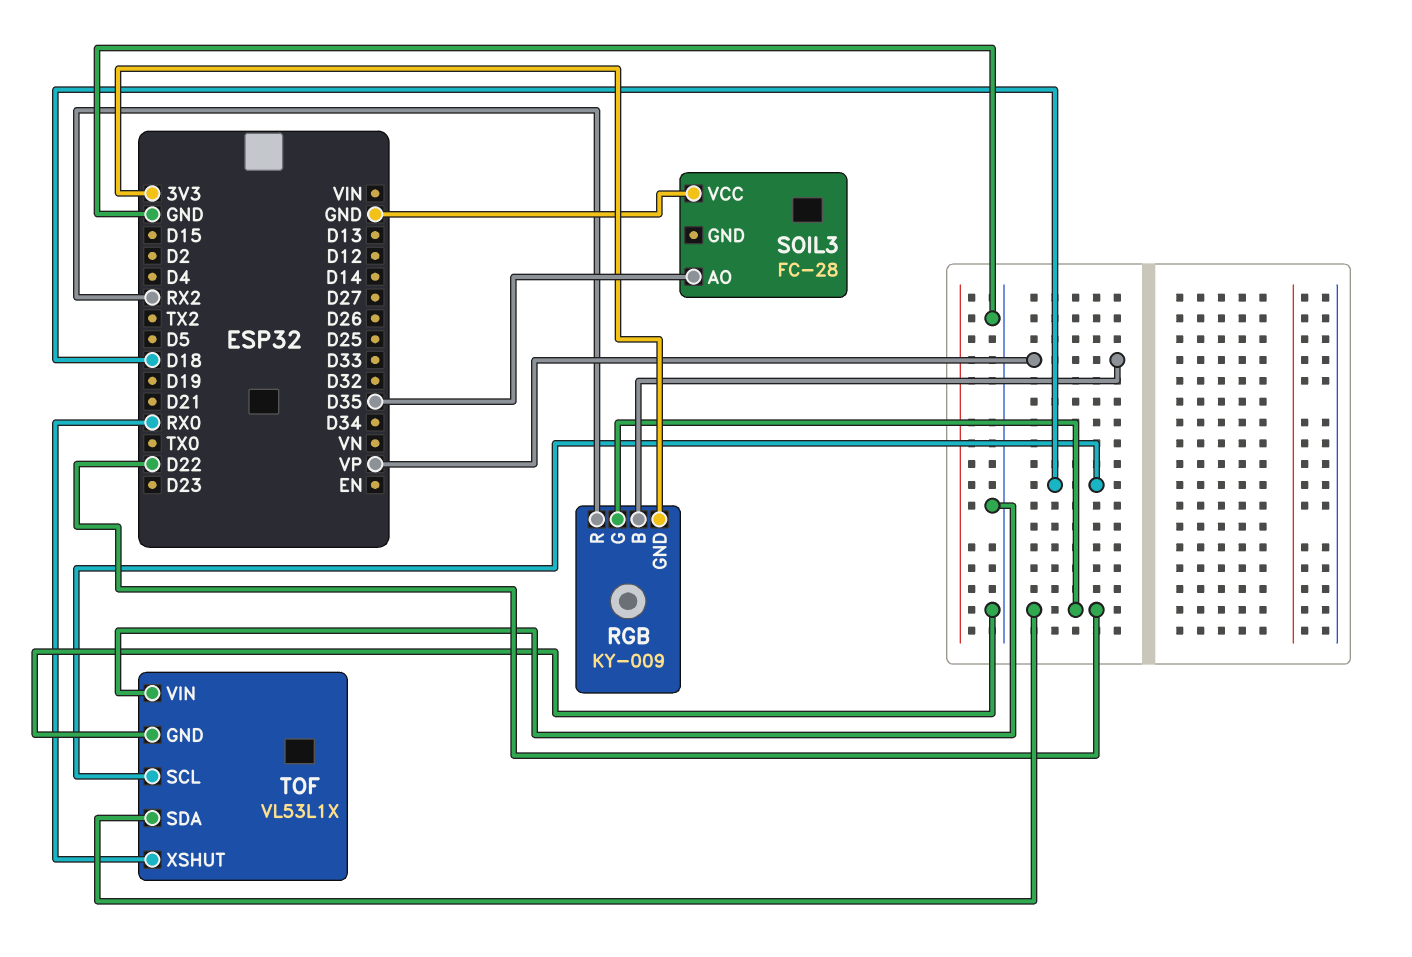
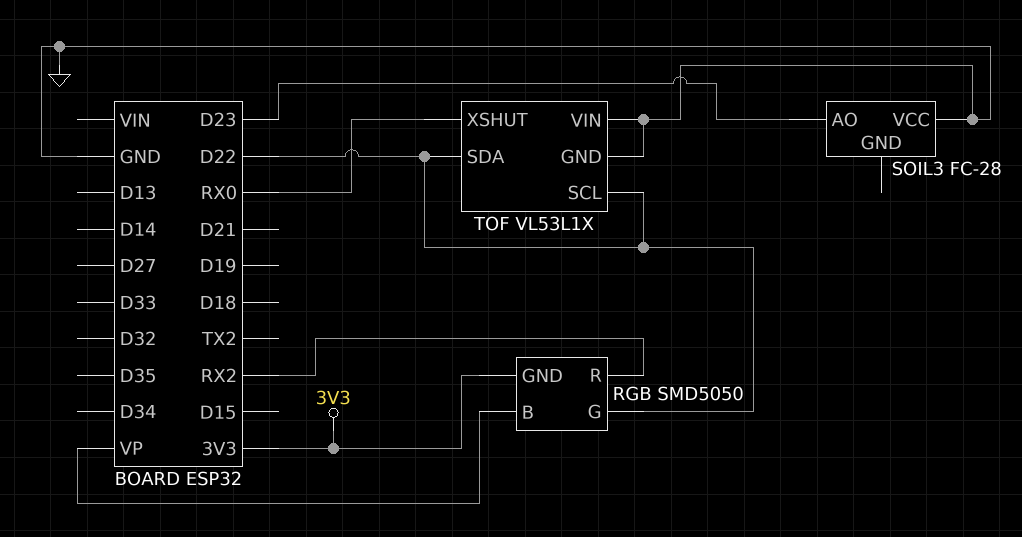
RGB: KY-009 -> SMD5050
SOIL3 pin AO: D35 -> D23
TOF pin SCL: D18 -> D22

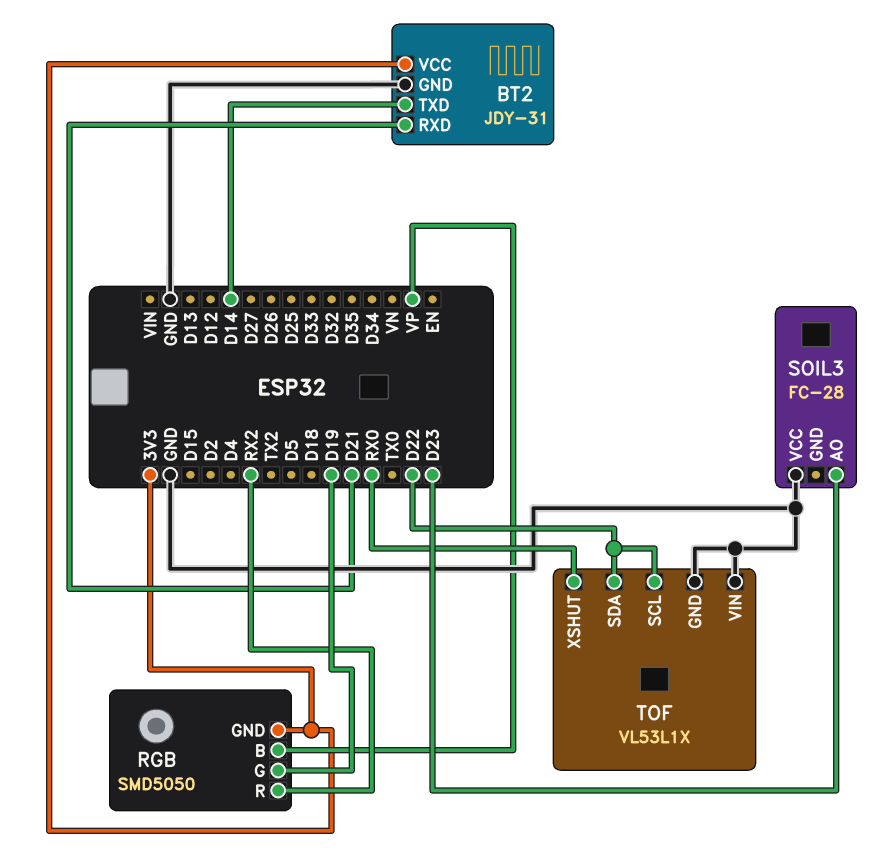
BT2: none -> JDY-31
BT2 pin GND: none -> GND
BT2 pin RXD: none -> D21
BT2 pin TXD: none -> D14
BT2 pin VCC: none -> 3V3
RGB pin G: D22 -> D19

